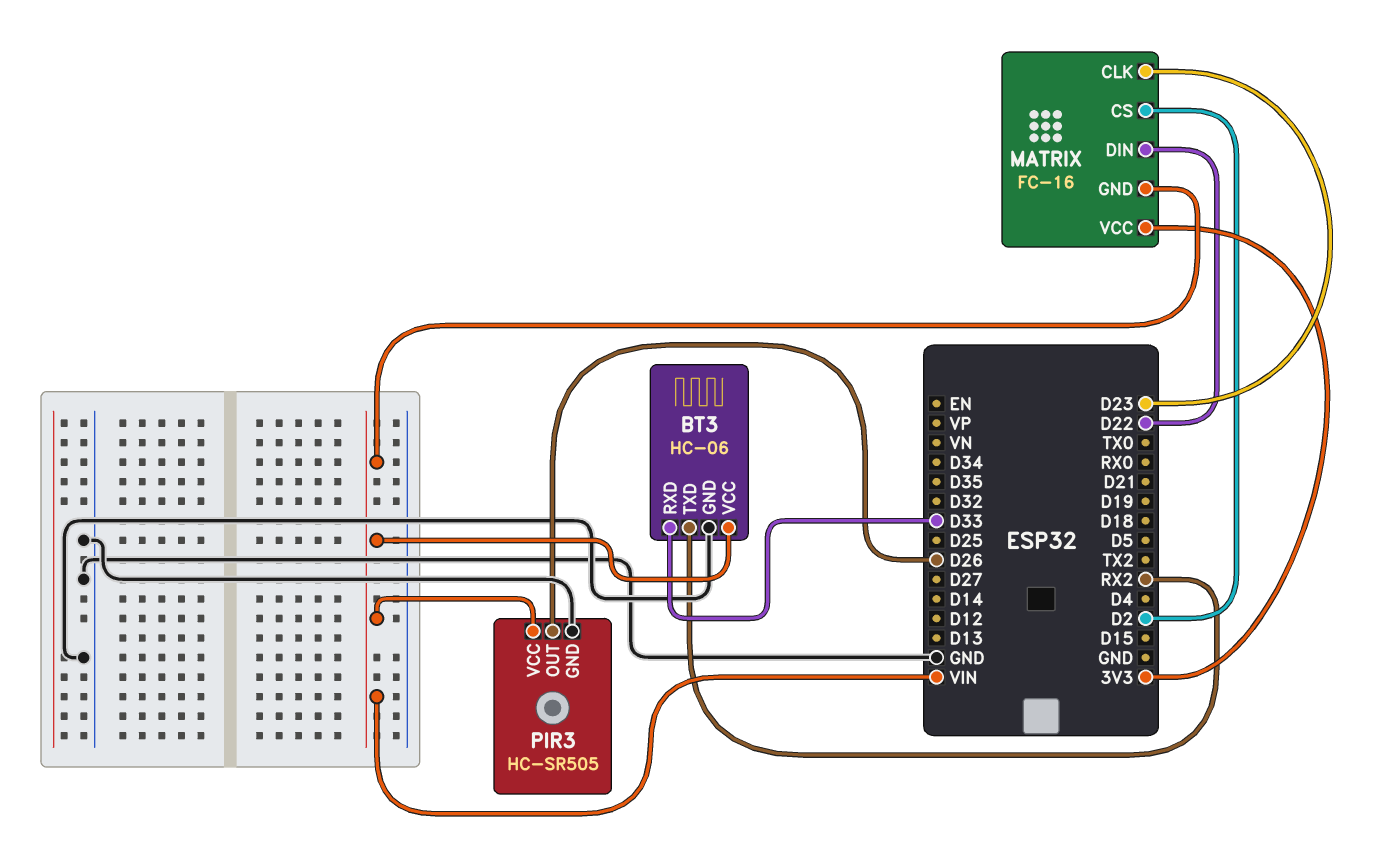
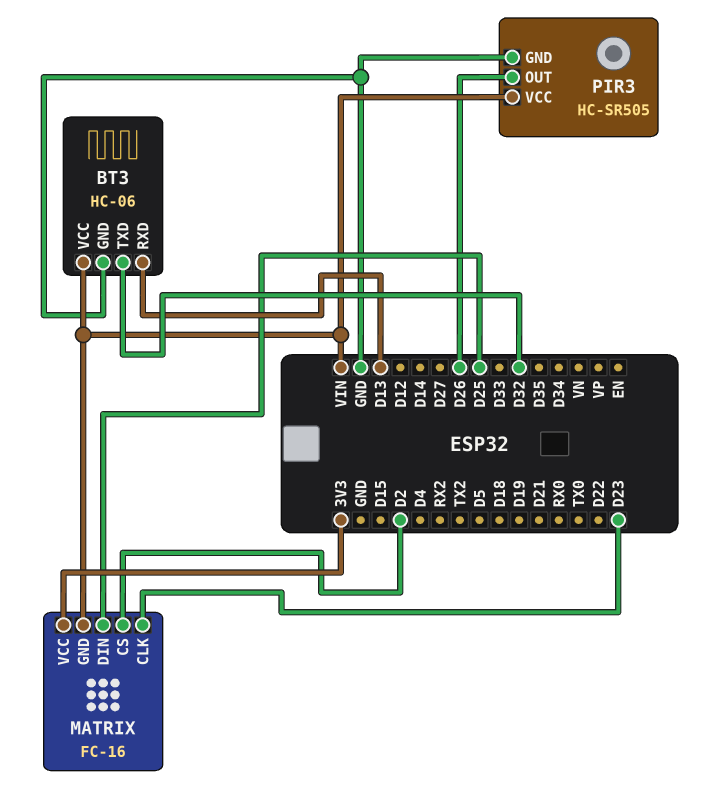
BT3 pin RXD: D33 -> D13
BT3 pin TXD: RX2 -> D32
MATRIX pin DIN: D22 -> D25

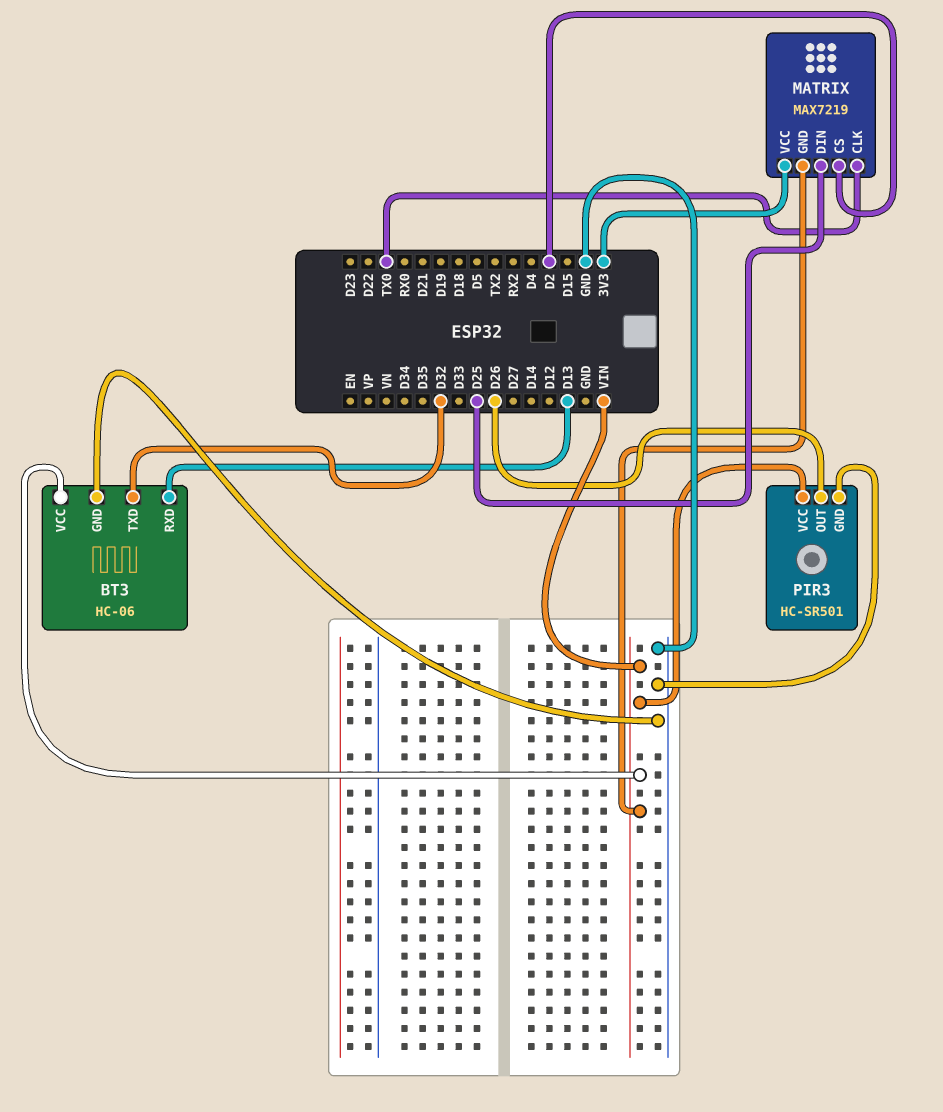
MATRIX: FC-16 -> MAX7219
MATRIX pin CLK: D23 -> TX0
PIR3: HC-SR505 -> HC-SR501

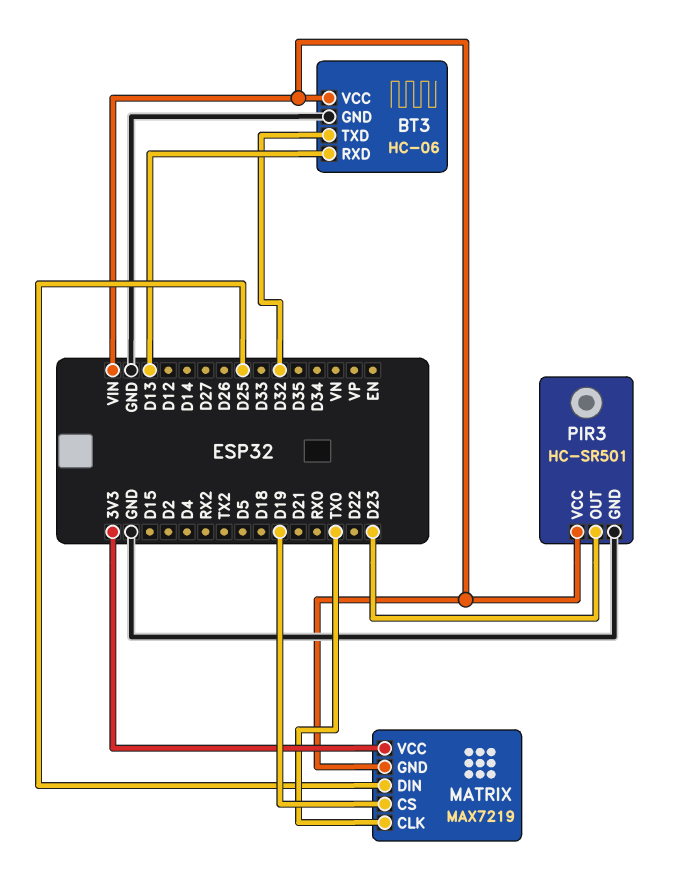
MATRIX pin CS: D2 -> D19
PIR3 pin OUT: D26 -> D23

